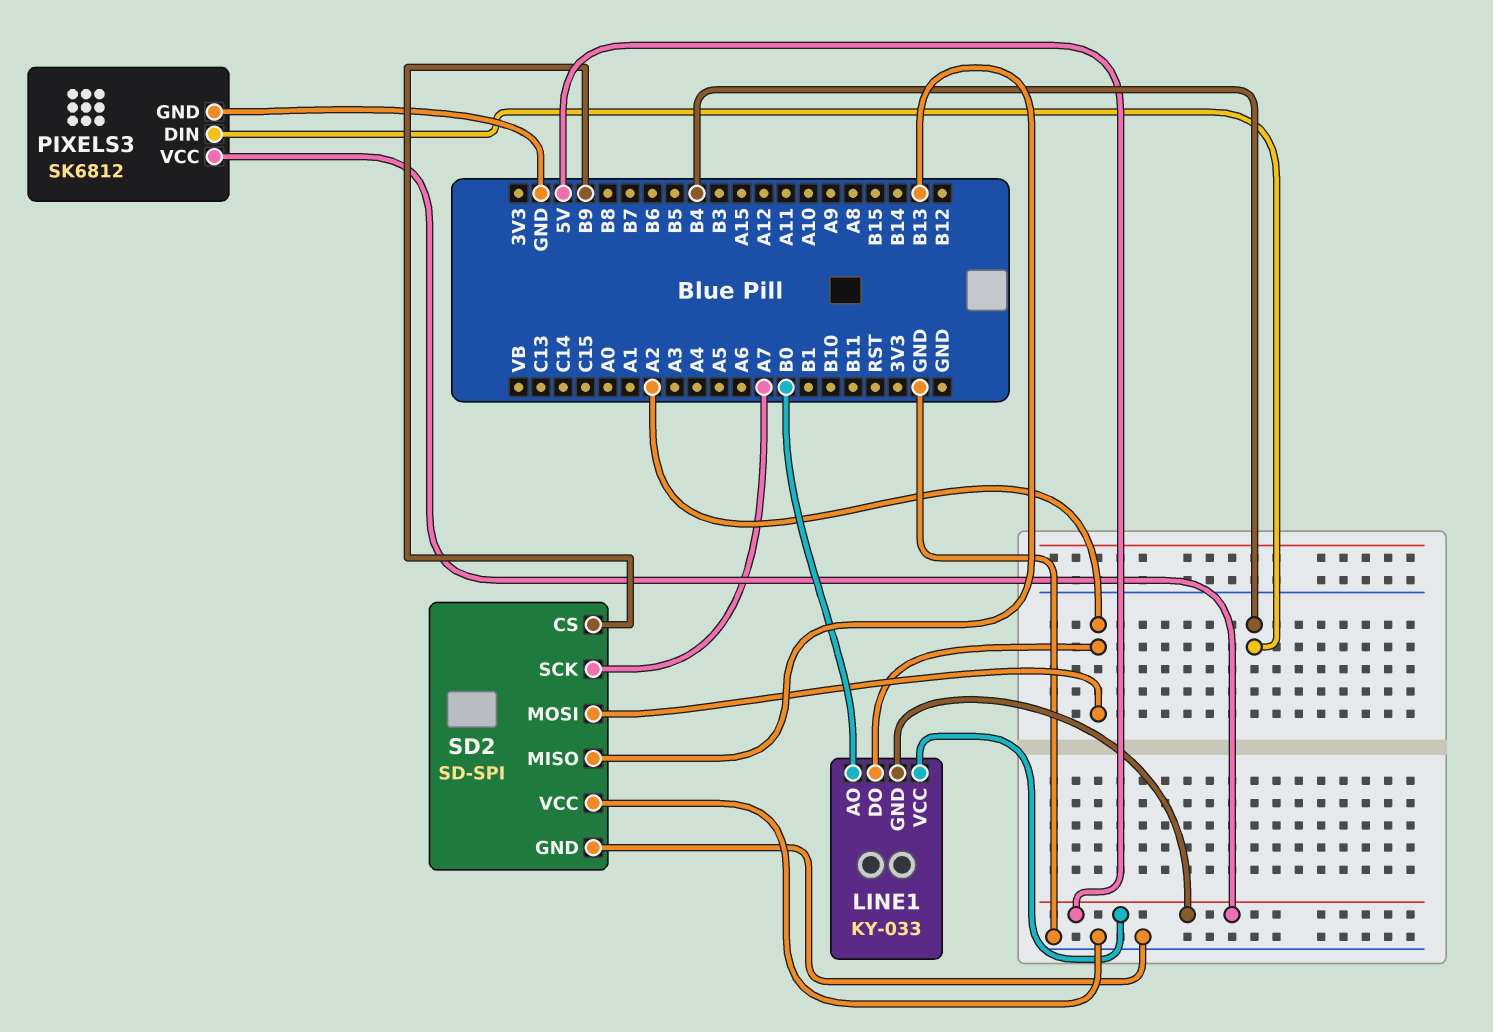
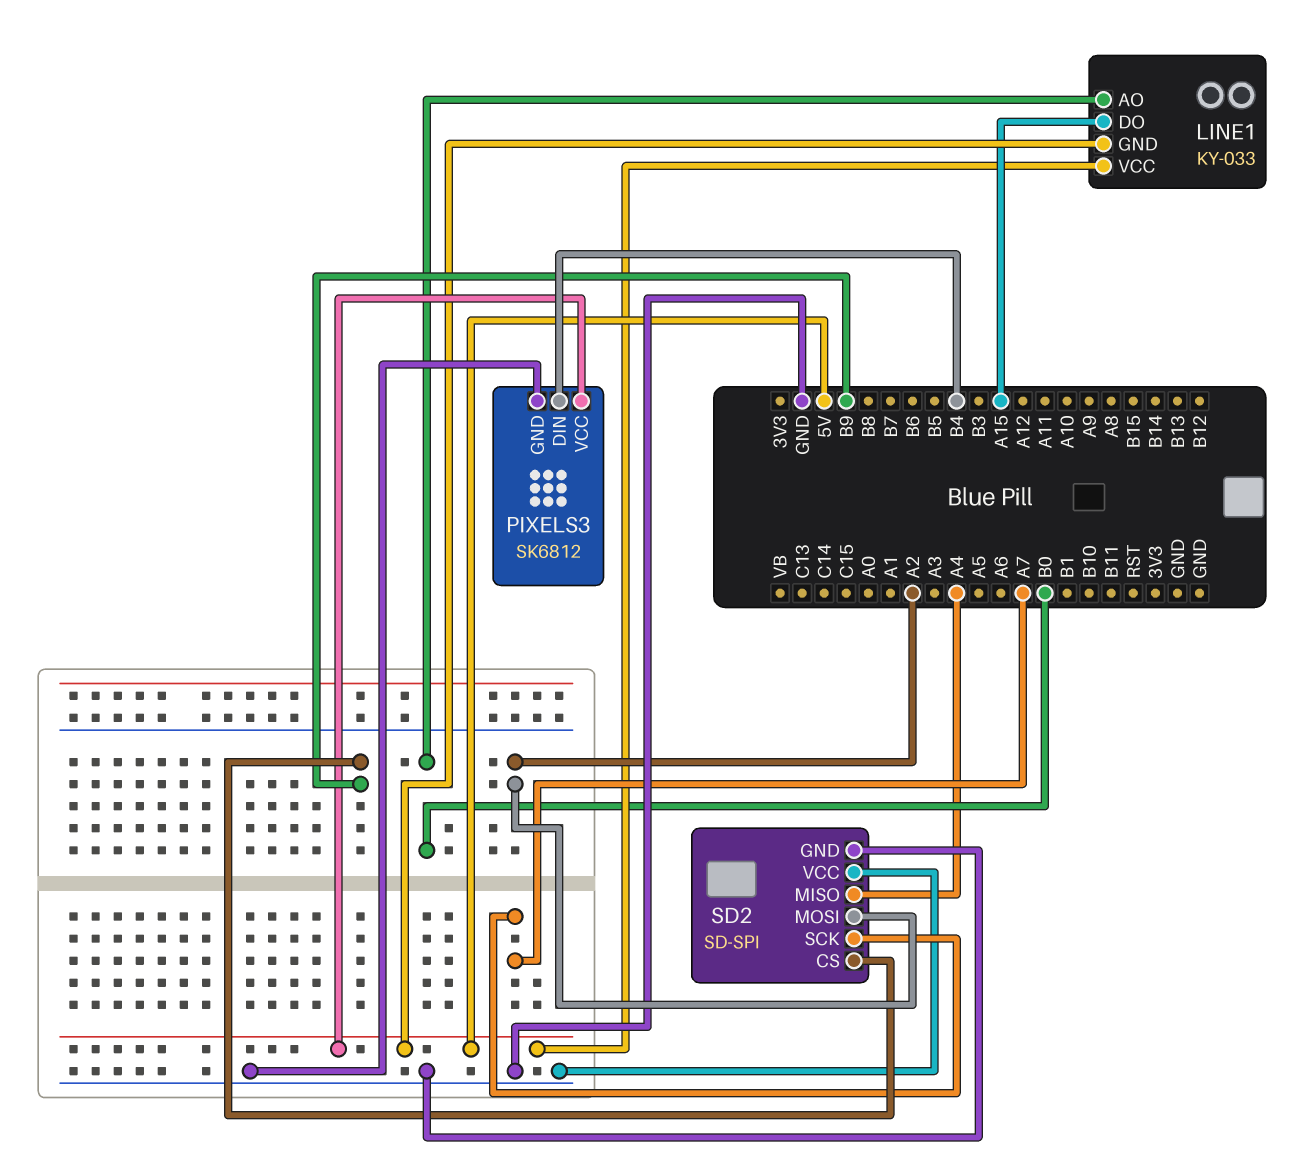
LINE1 pin DO: A2 -> A15
SD2 pin MISO: B13 -> A4

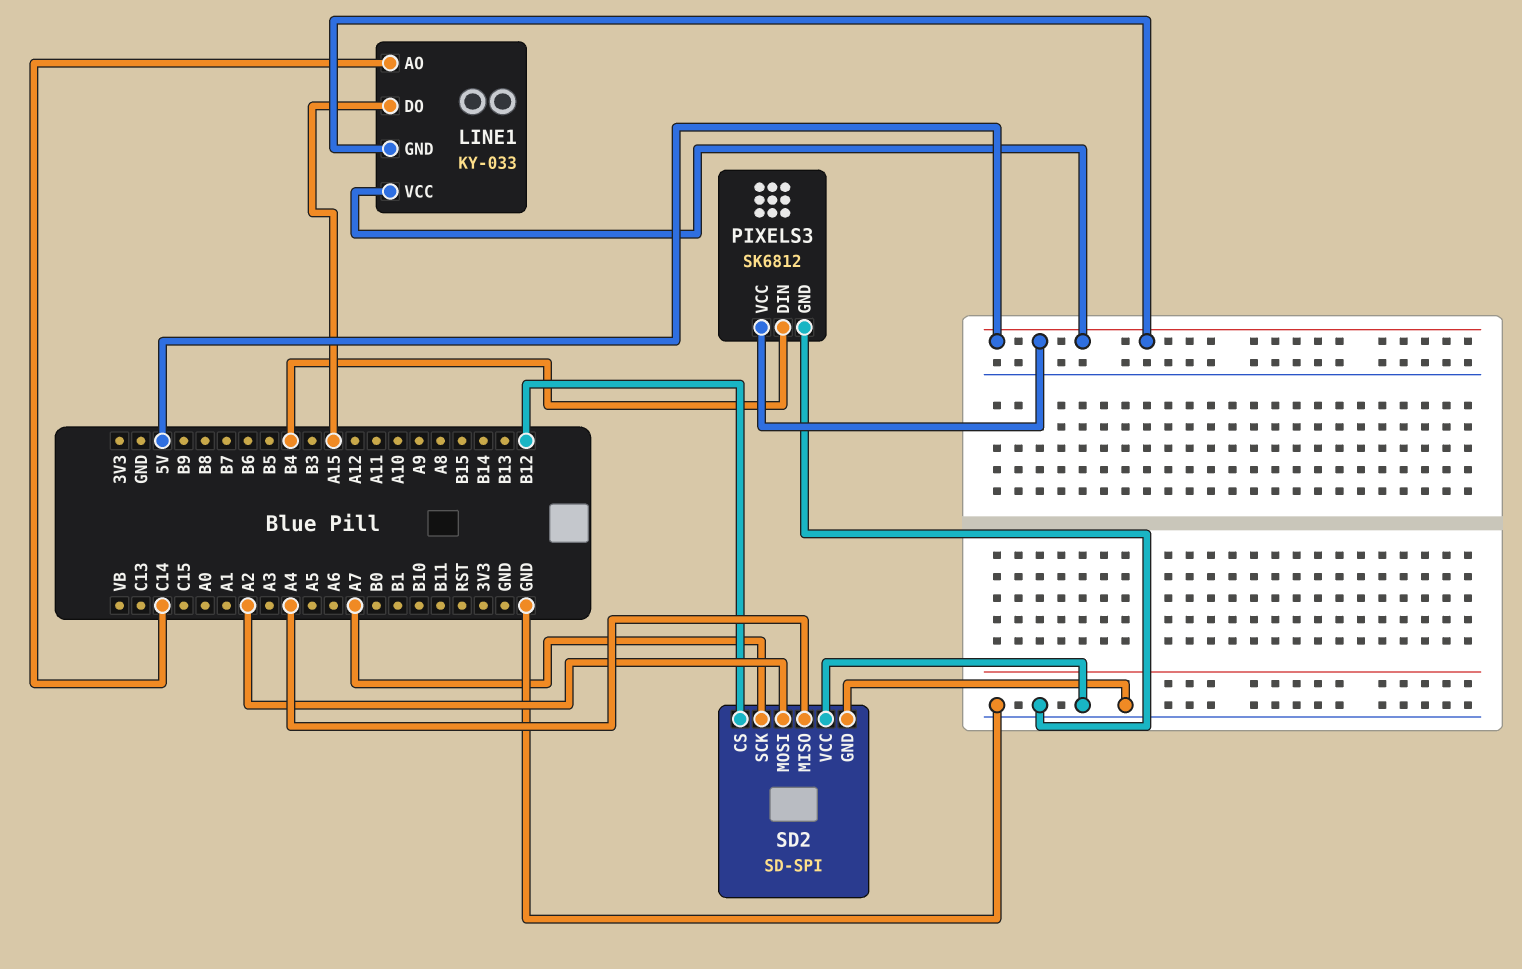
LINE1 pin AO: B0 -> C14
SD2 pin CS: B9 -> B12

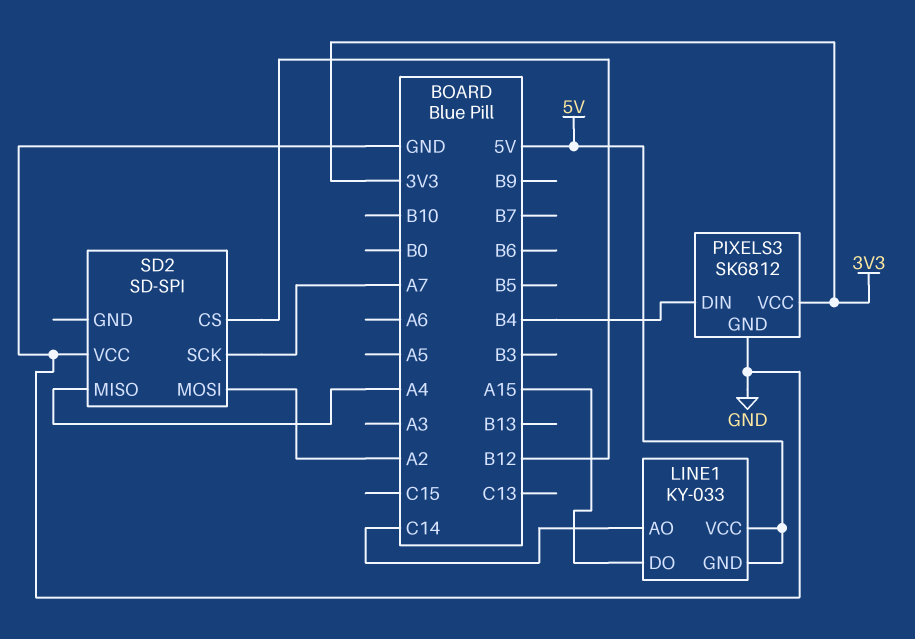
PIXELS3 pin VCC: 5V -> 3V3
SD2 pin GND: GND -> none

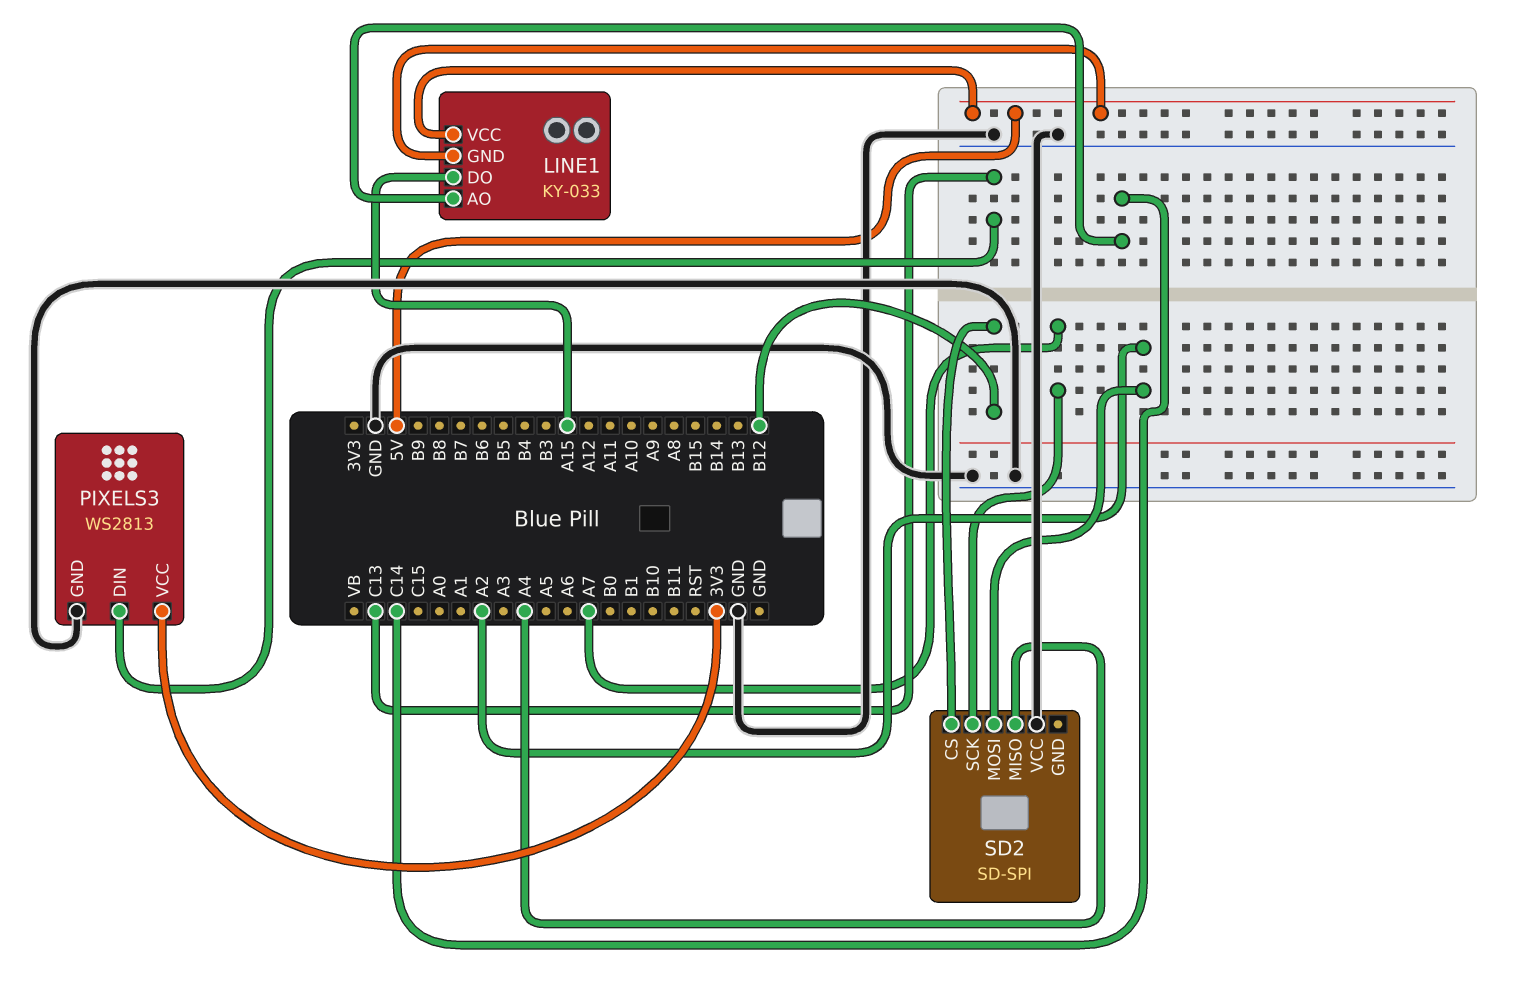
PIXELS3: SK6812 -> WS2813
PIXELS3 pin DIN: B4 -> C13

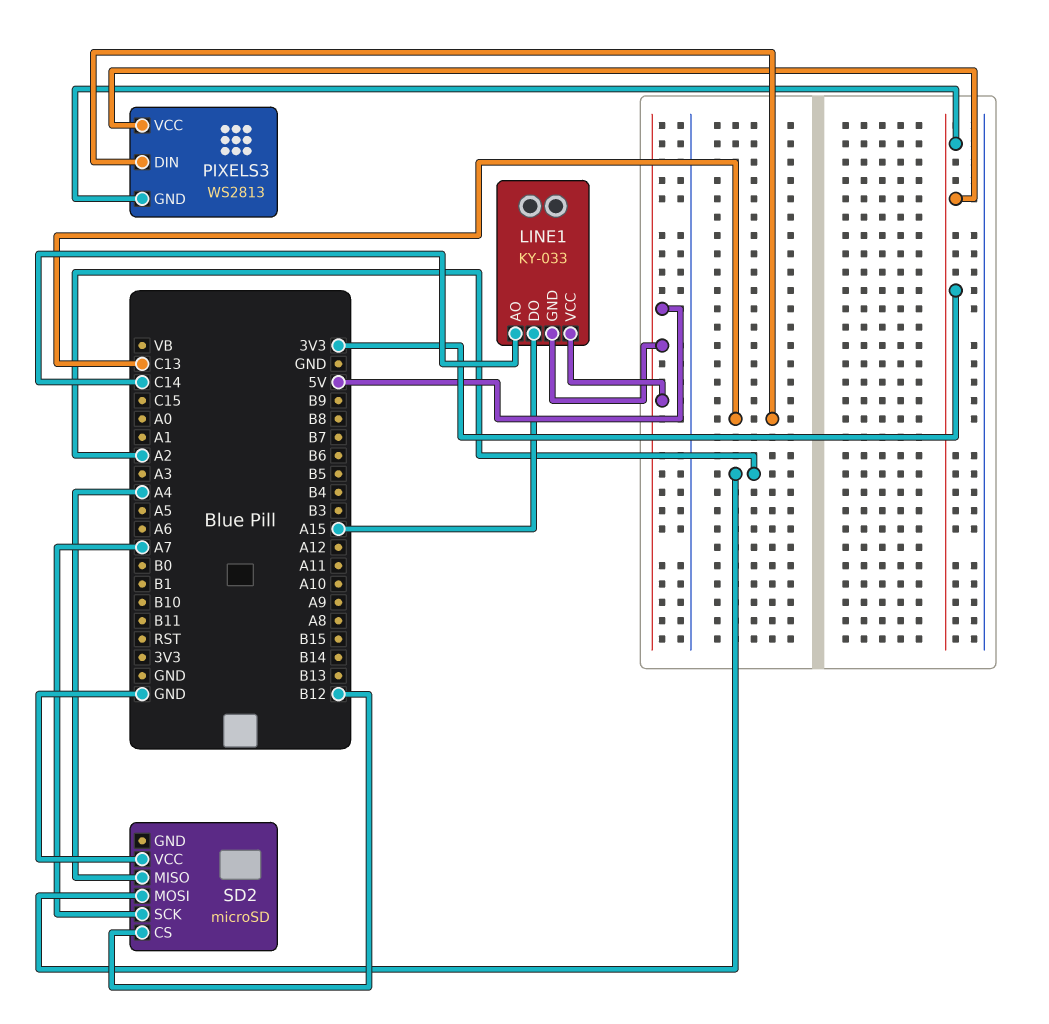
PIXELS3 pin GND: GND -> 3V3
SD2: SD-SPI -> microSD

